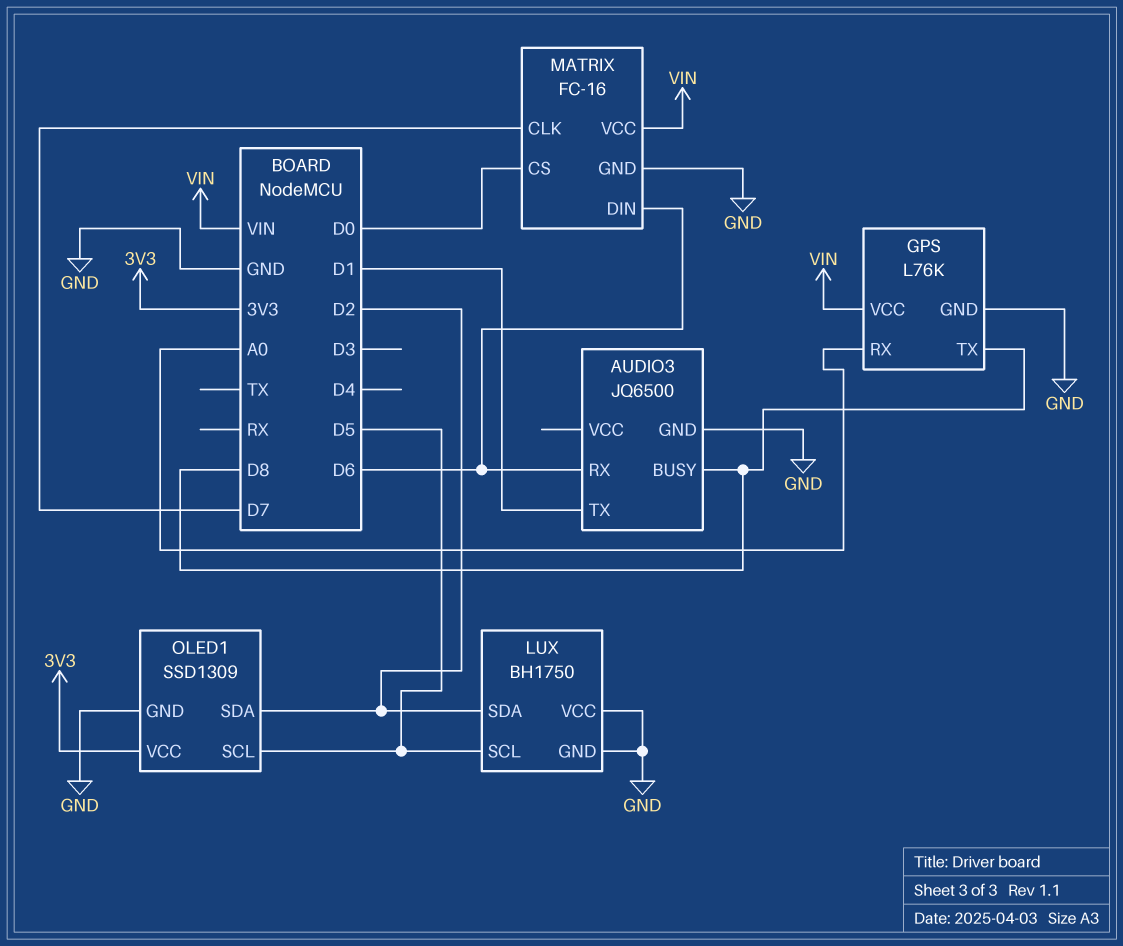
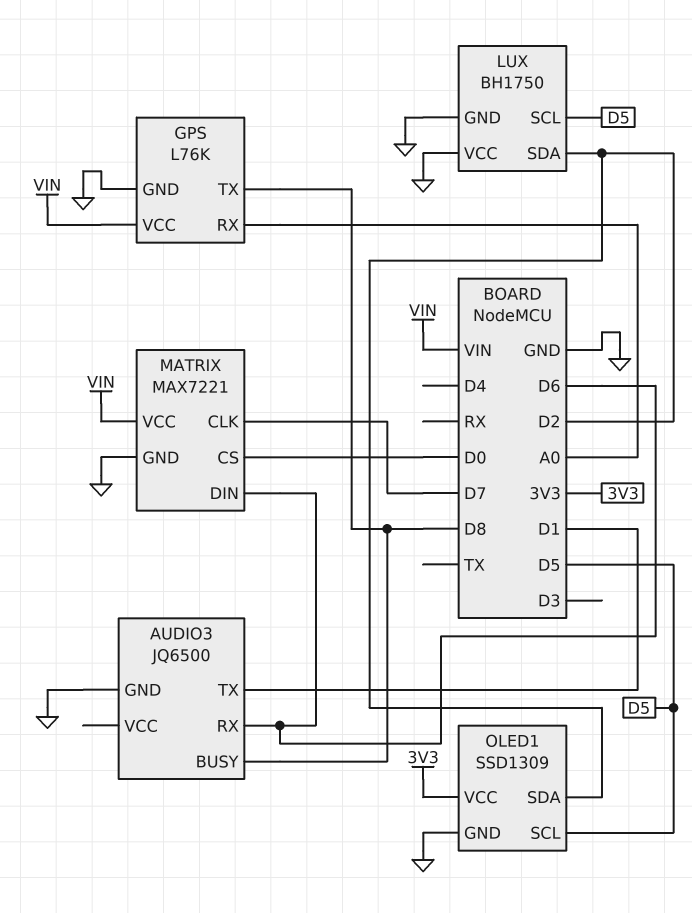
MATRIX: FC-16 -> MAX7221

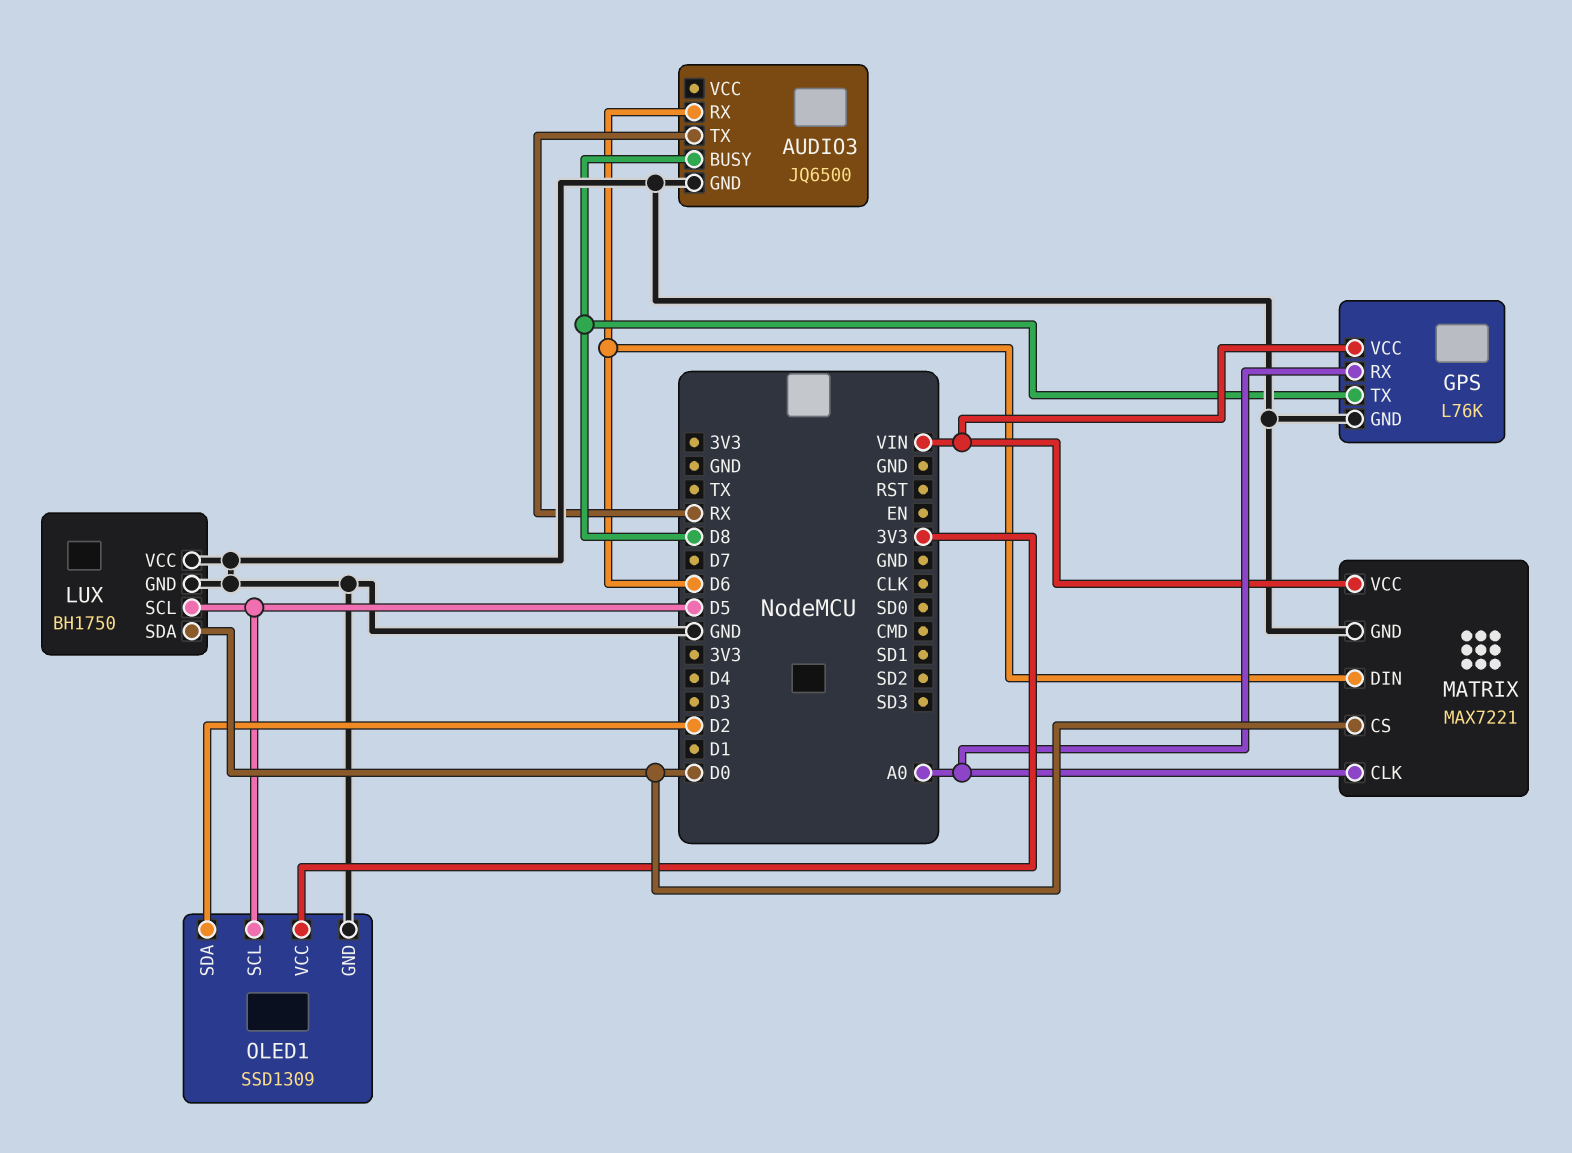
AUDIO3 pin TX: D1 -> RX
LUX pin SDA: D2 -> D0
MATRIX pin CLK: D7 -> A0

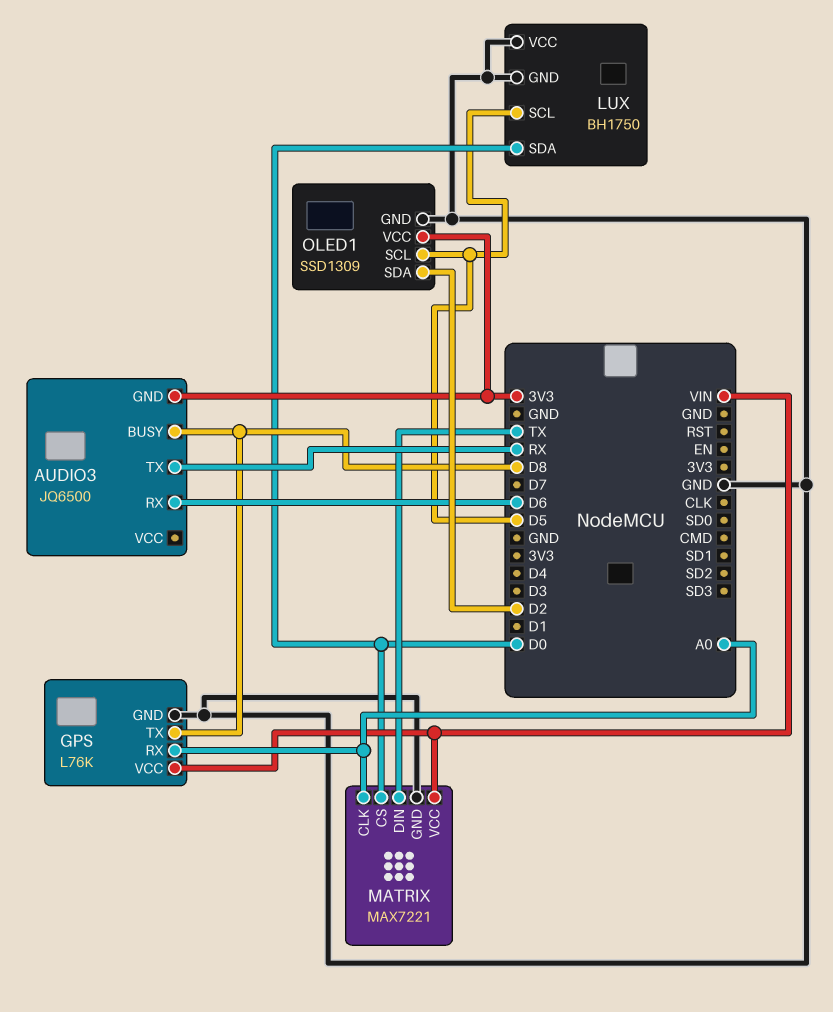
AUDIO3 pin GND: GND -> 3V3
MATRIX pin DIN: D6 -> TX

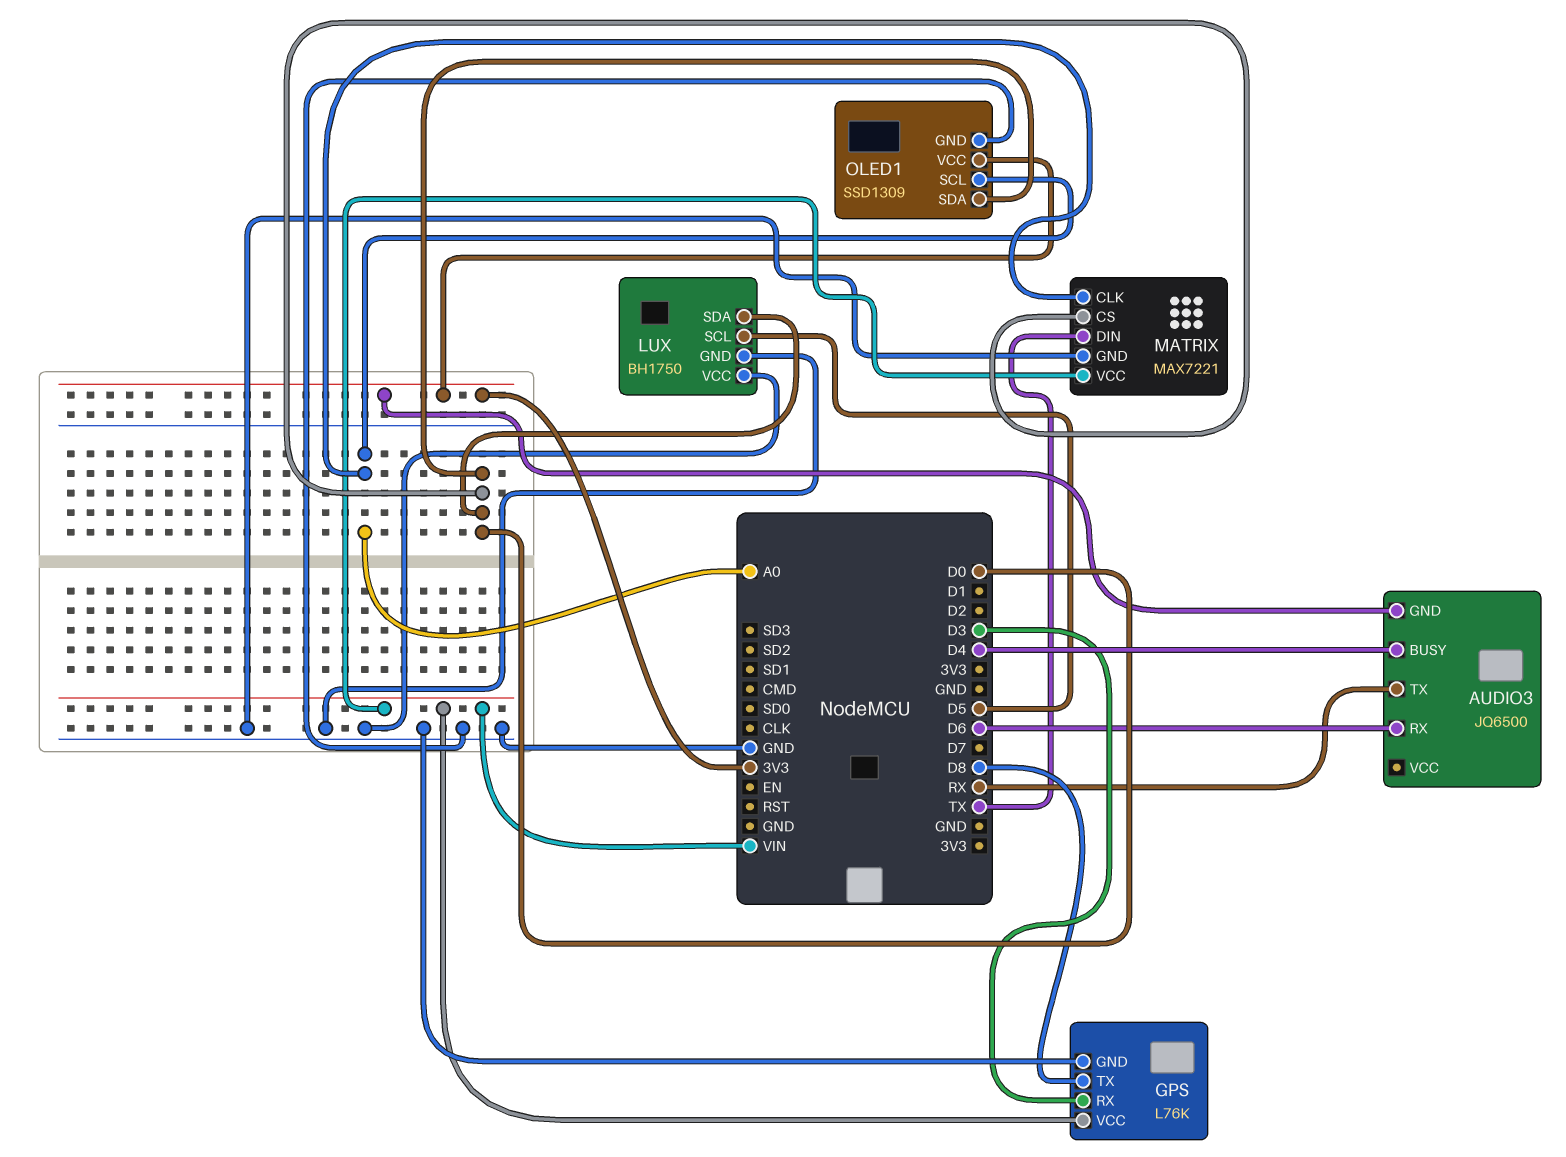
AUDIO3 pin BUSY: D8 -> D4
GPS pin RX: A0 -> D3
OLED1 pin SCL: D5 -> A0
OLED1 pin SDA: D2 -> D0

